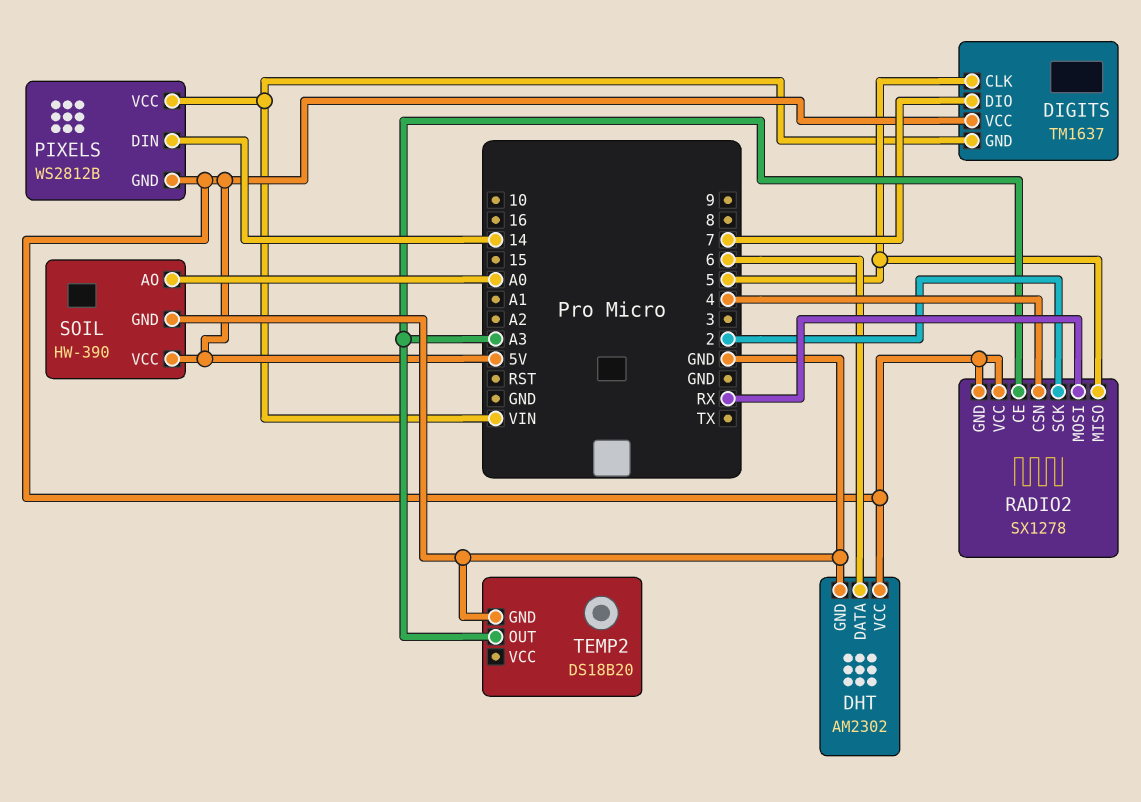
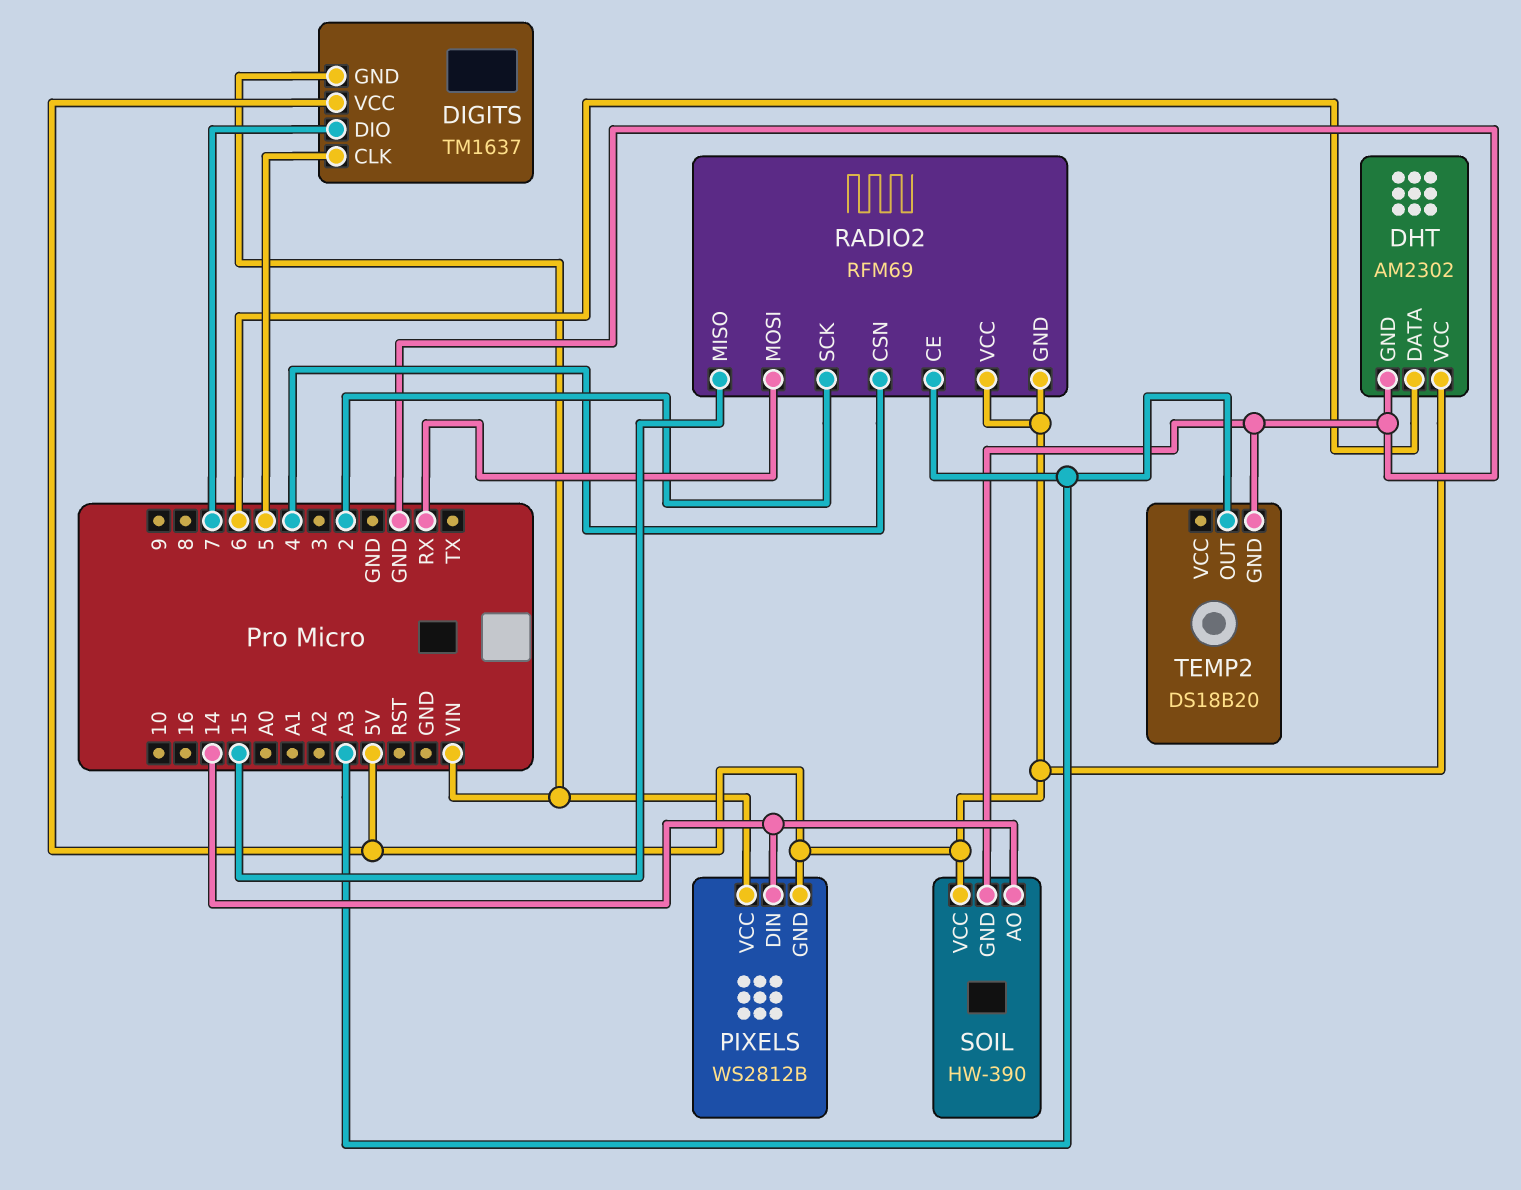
RADIO2: SX1278 -> RFM69
RADIO2 pin MISO: 5 -> 15
SOIL pin AO: A0 -> 14

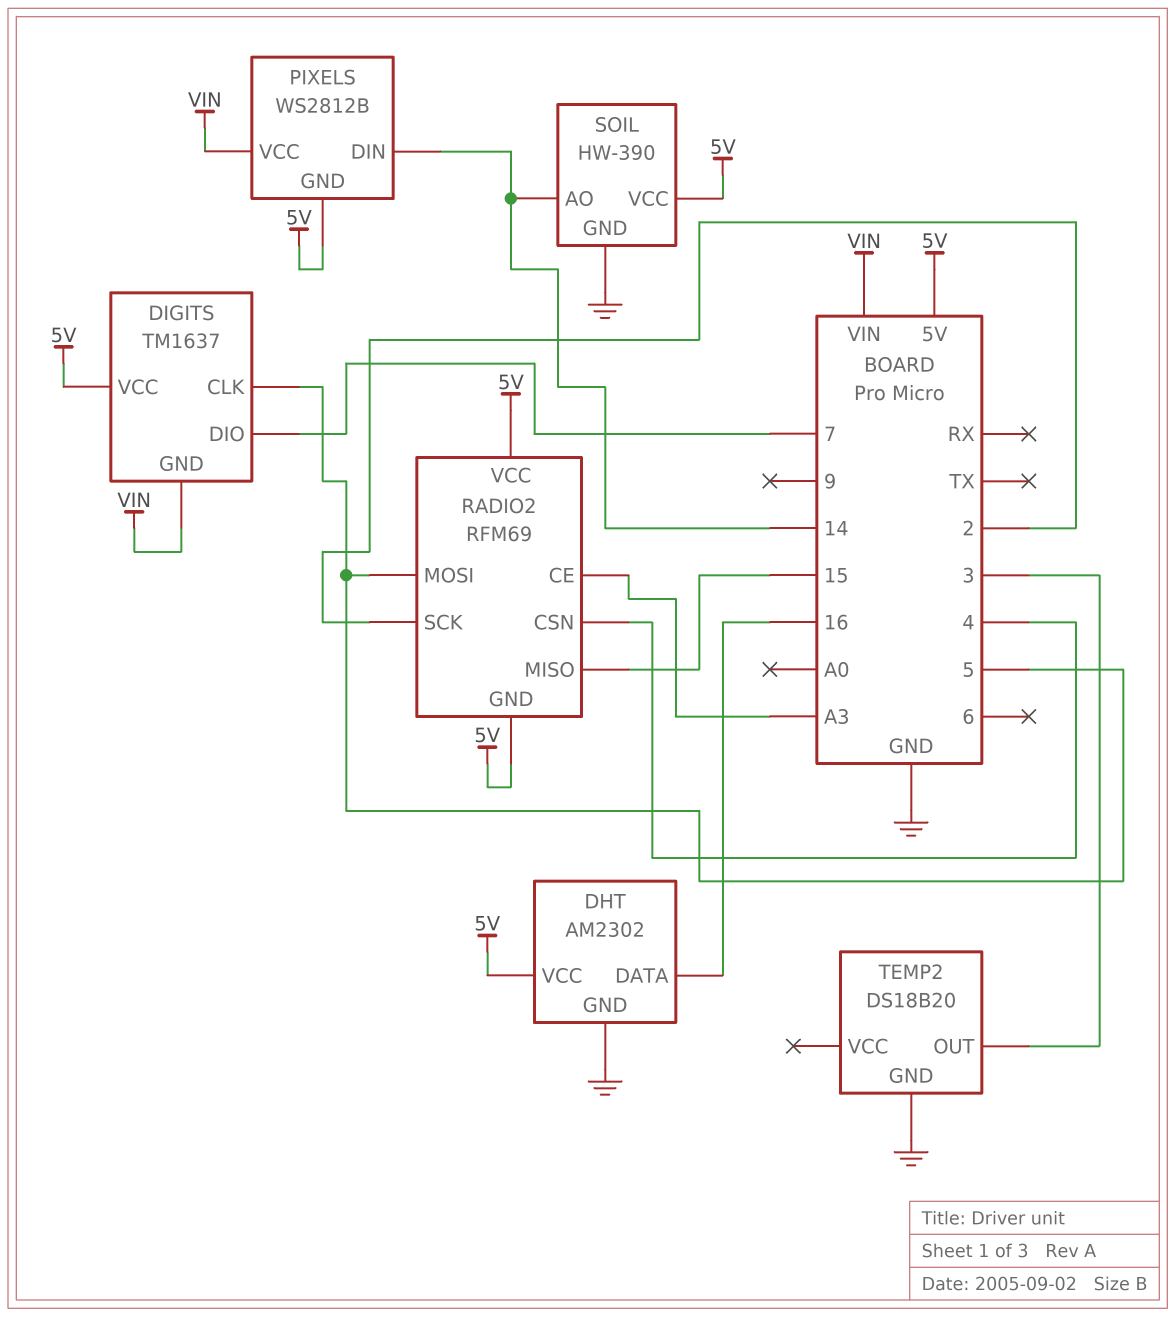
DHT pin DATA: 6 -> 16
RADIO2 pin MOSI: RX -> 5
TEMP2 pin OUT: A3 -> 3

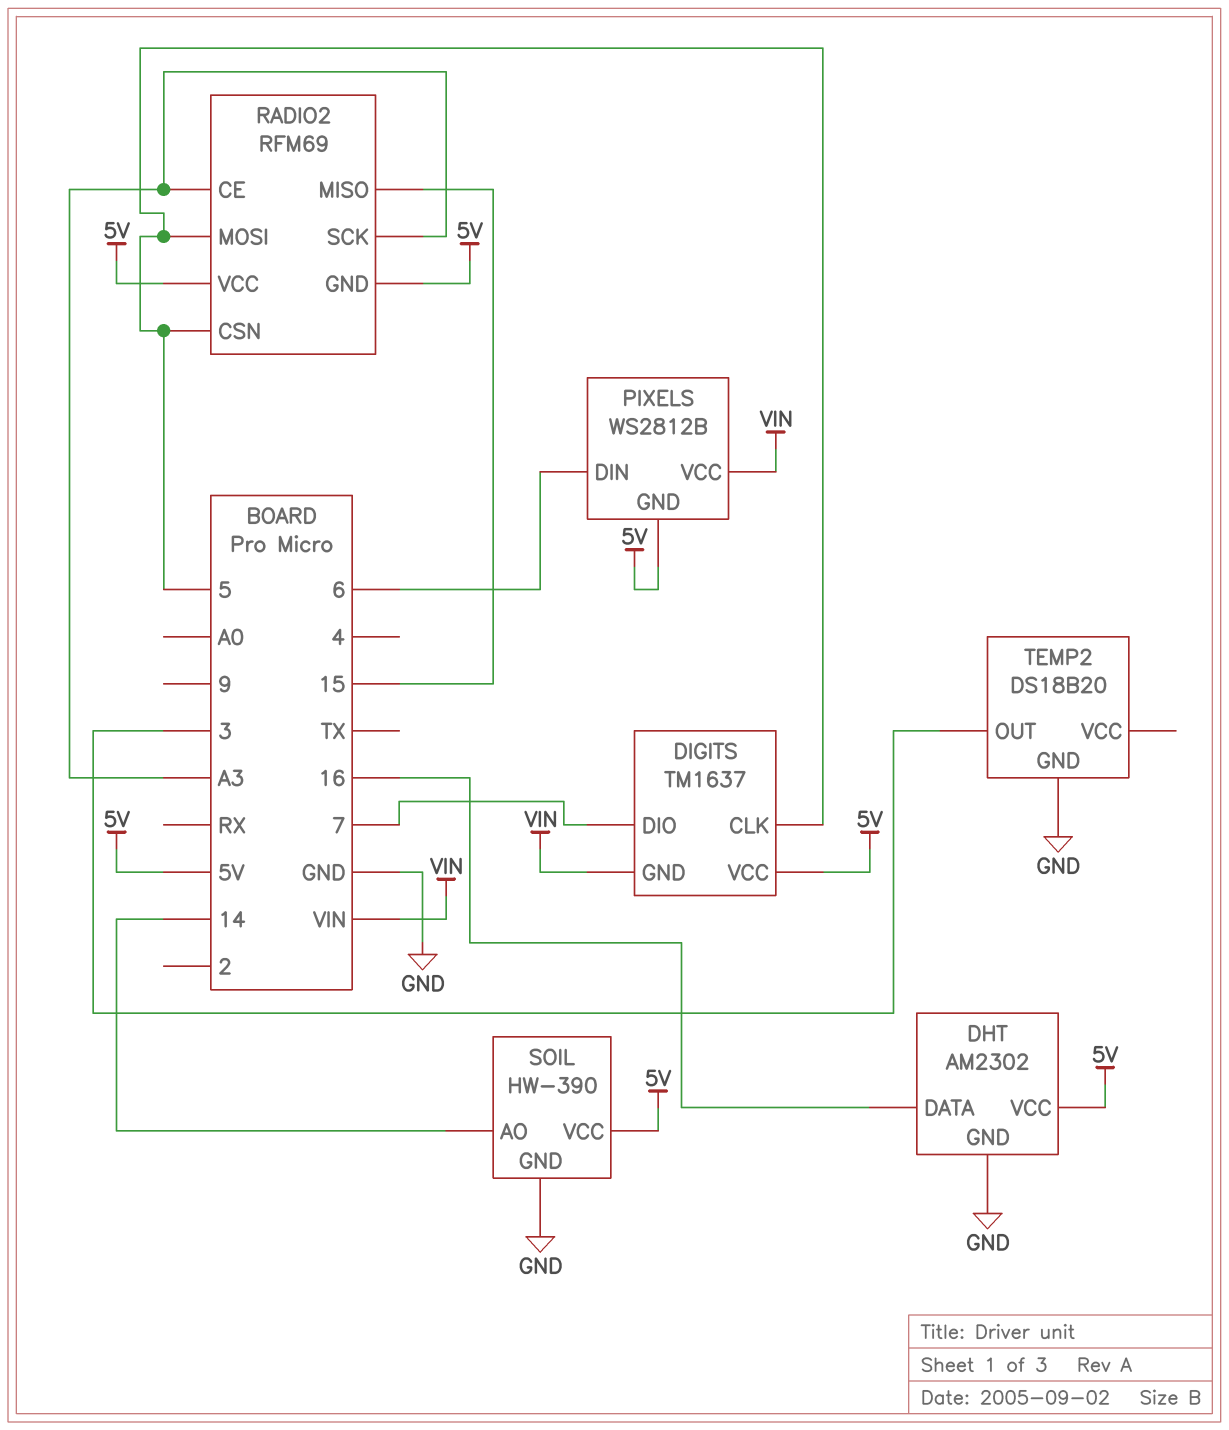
PIXELS pin DIN: 14 -> 6
RADIO2 pin CSN: 4 -> 5
RADIO2 pin SCK: 2 -> A3

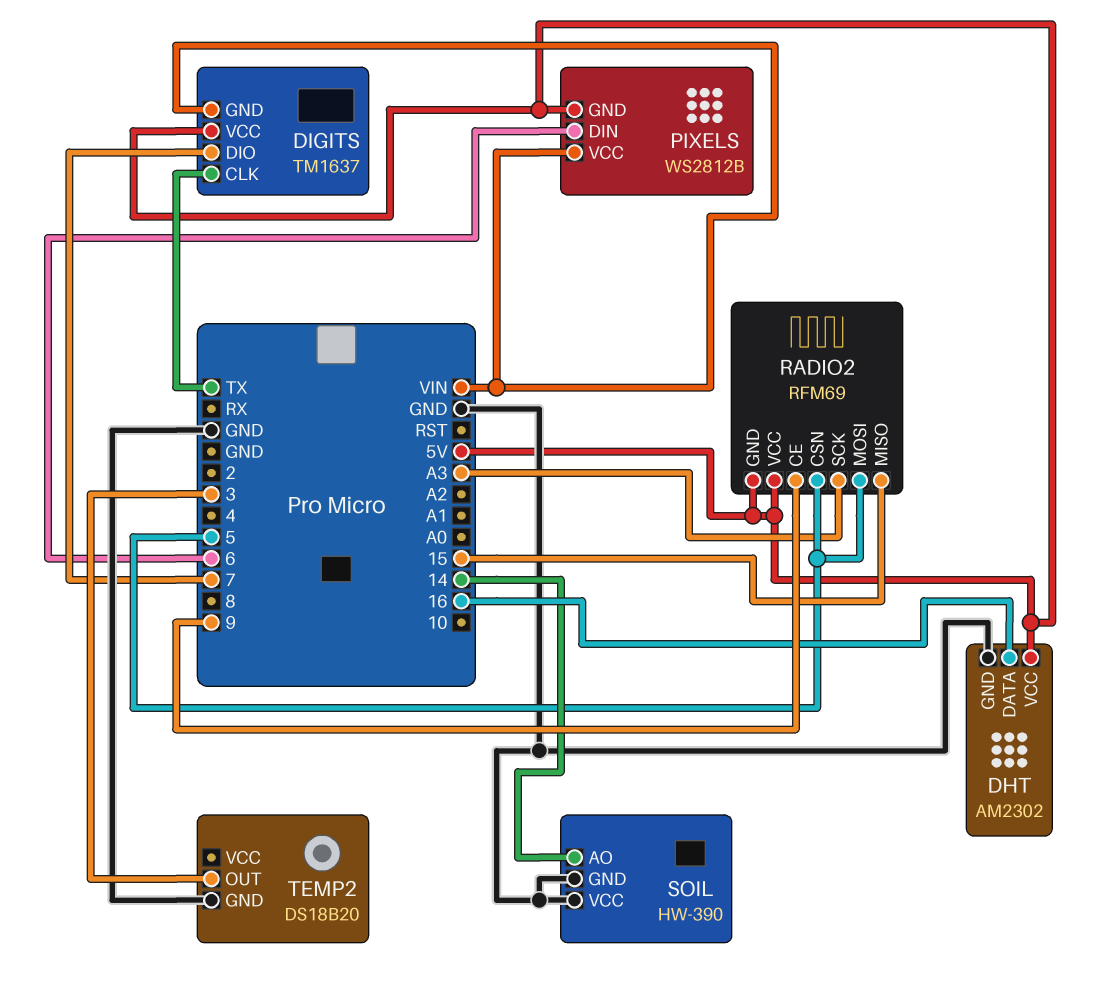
DIGITS pin CLK: 5 -> TX
RADIO2 pin CE: A3 -> 9
SOIL pin VCC: 5V -> GND

